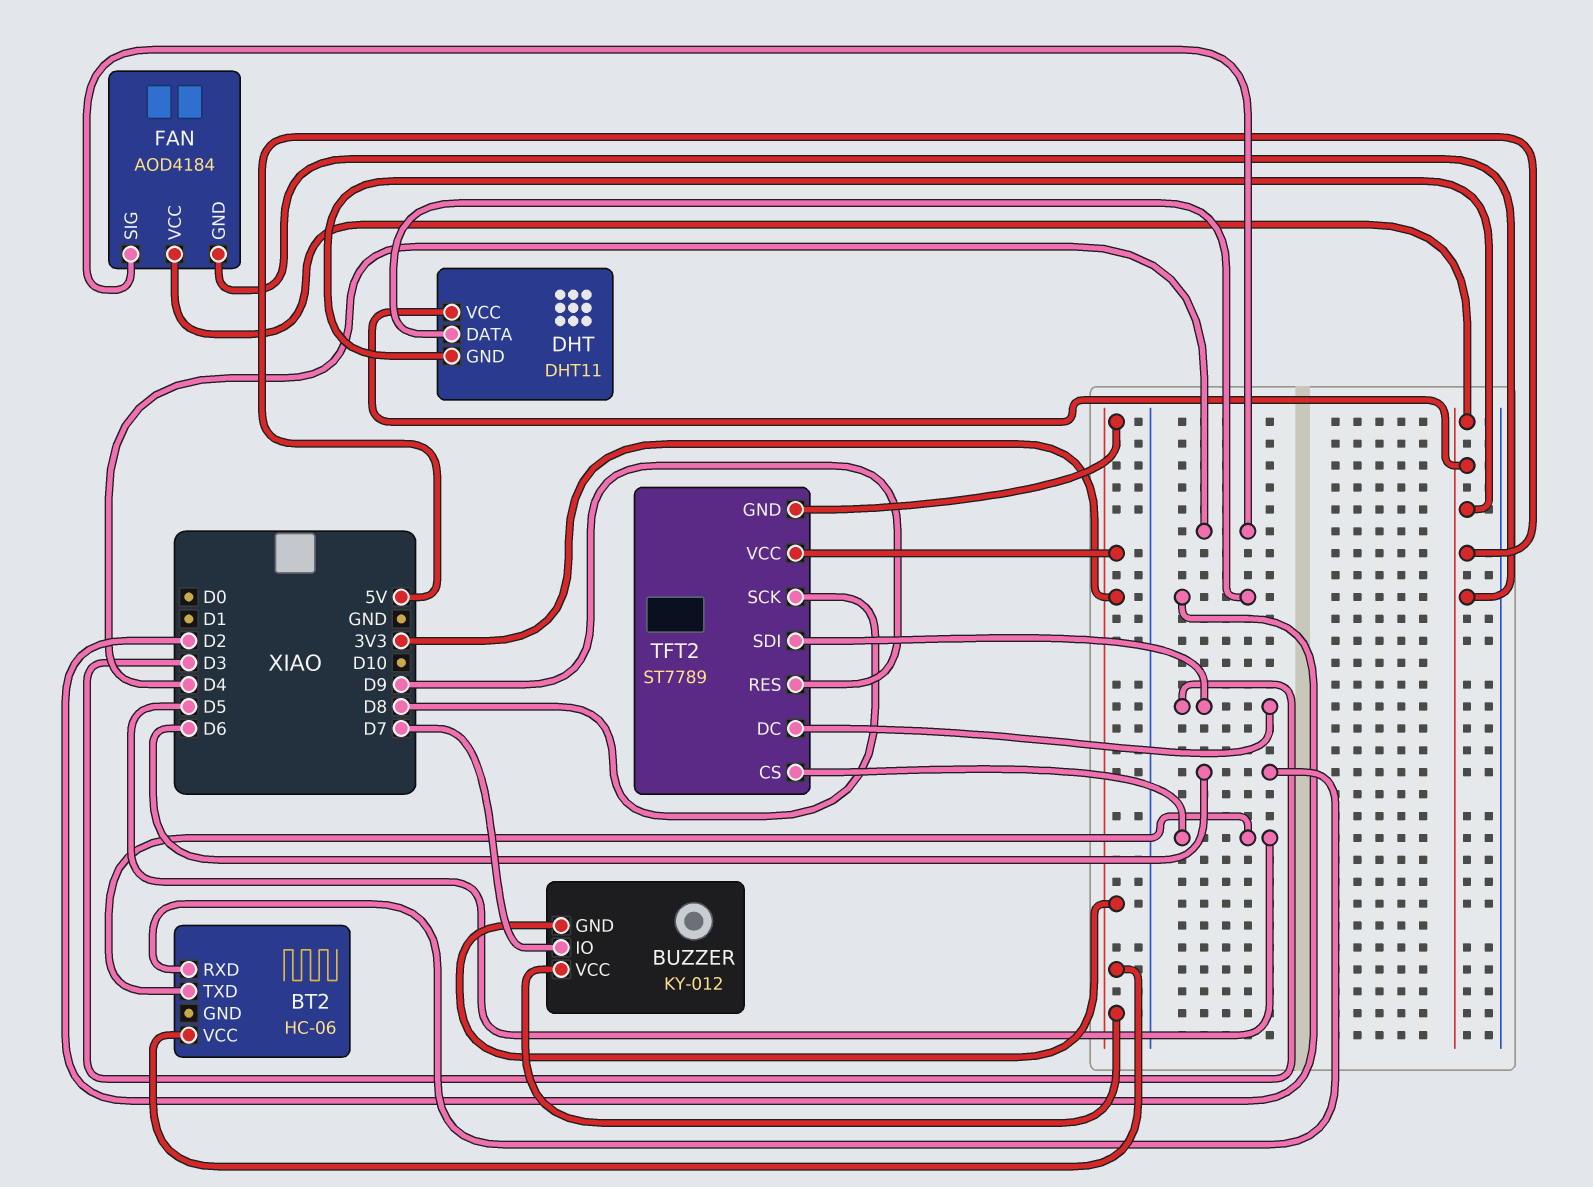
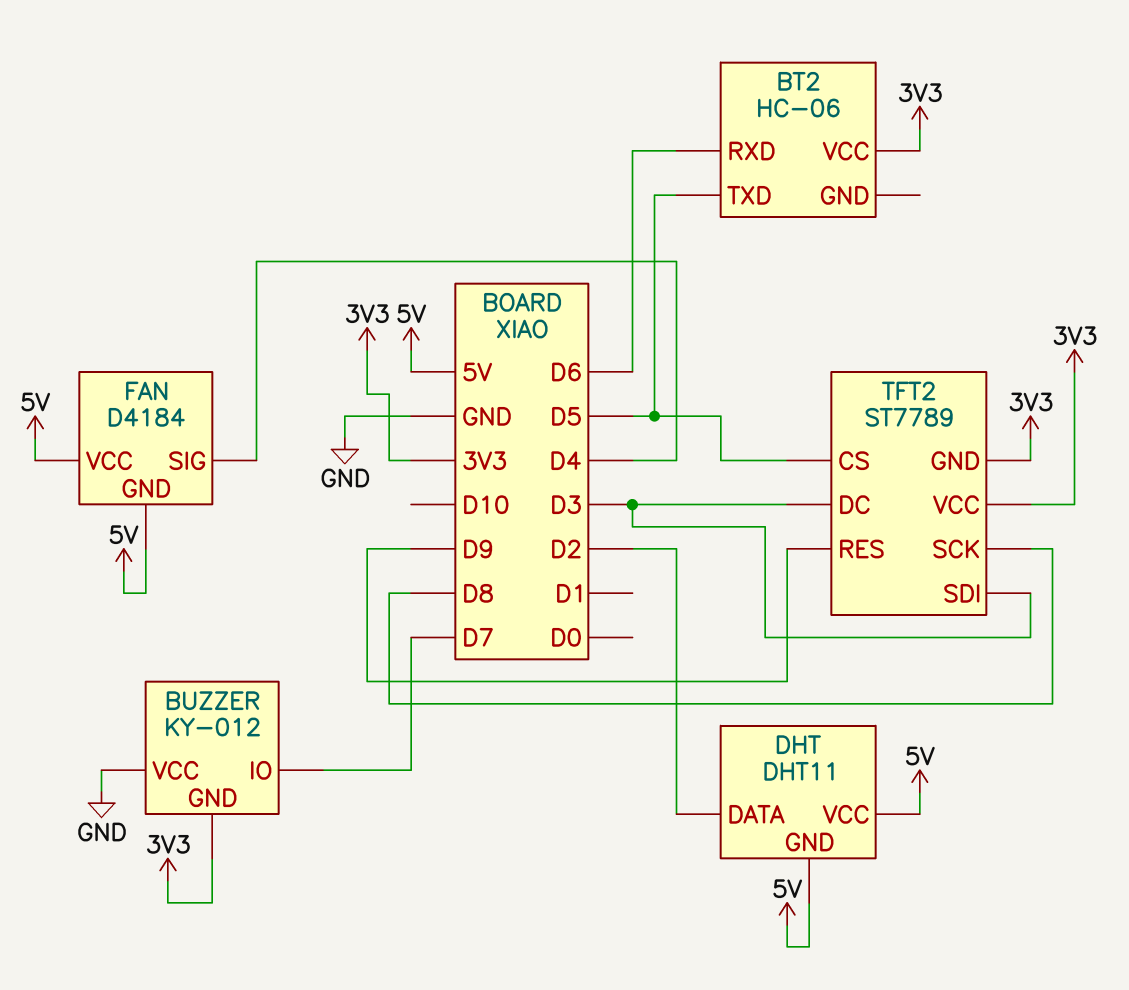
BUZZER pin VCC: 3V3 -> GND
FAN: AOD4184 -> D4184

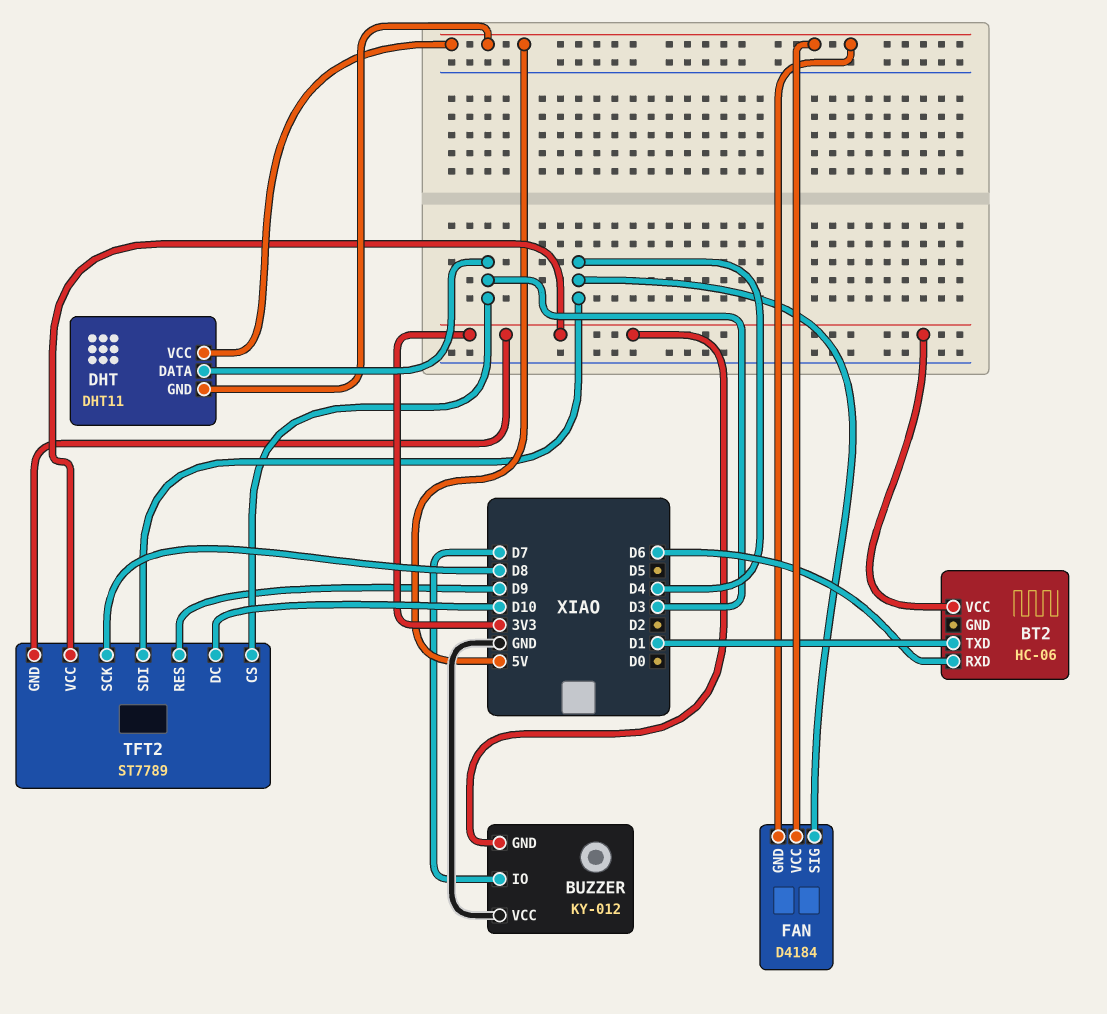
BT2 pin TXD: D5 -> D1
DHT pin DATA: D2 -> D3
TFT2 pin CS: D5 -> D3
TFT2 pin DC: D3 -> D10
TFT2 pin SDI: D3 -> D4

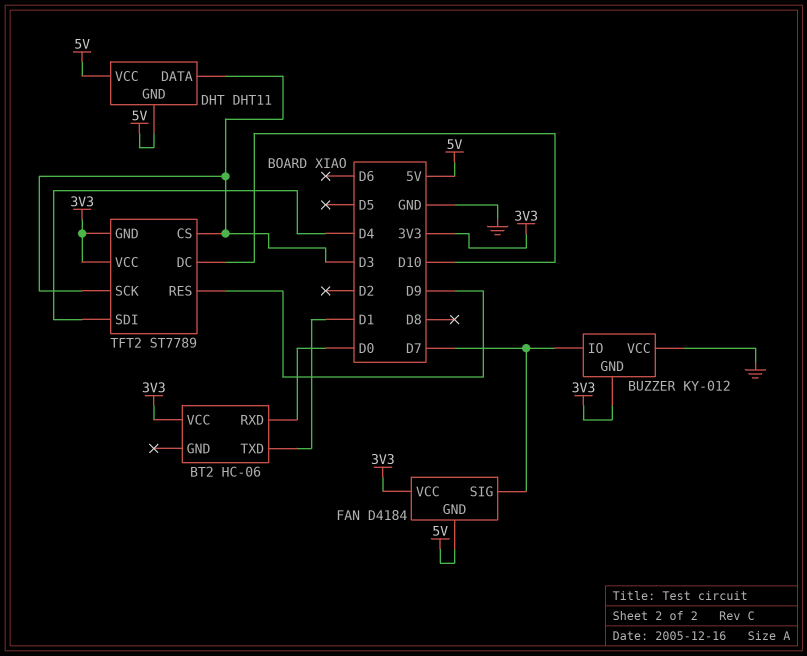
BT2 pin RXD: D6 -> D0
FAN pin SIG: D4 -> D7
FAN pin VCC: 5V -> 3V3
TFT2 pin SCK: D8 -> D3

